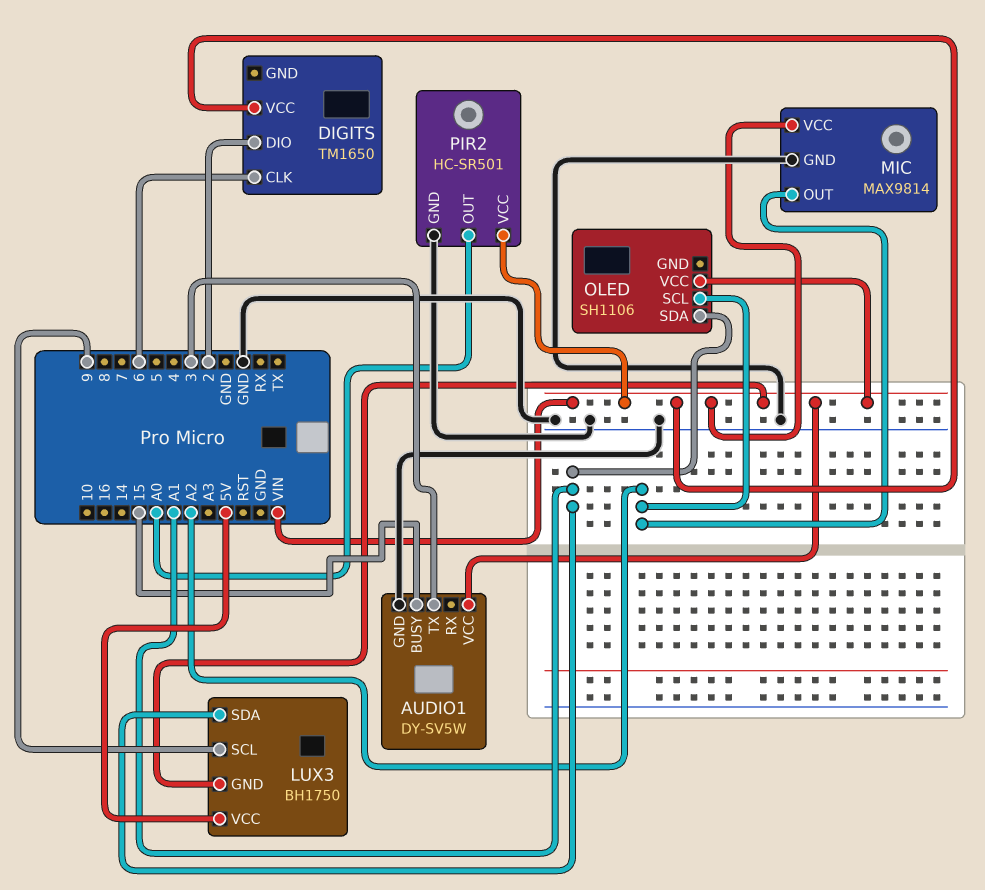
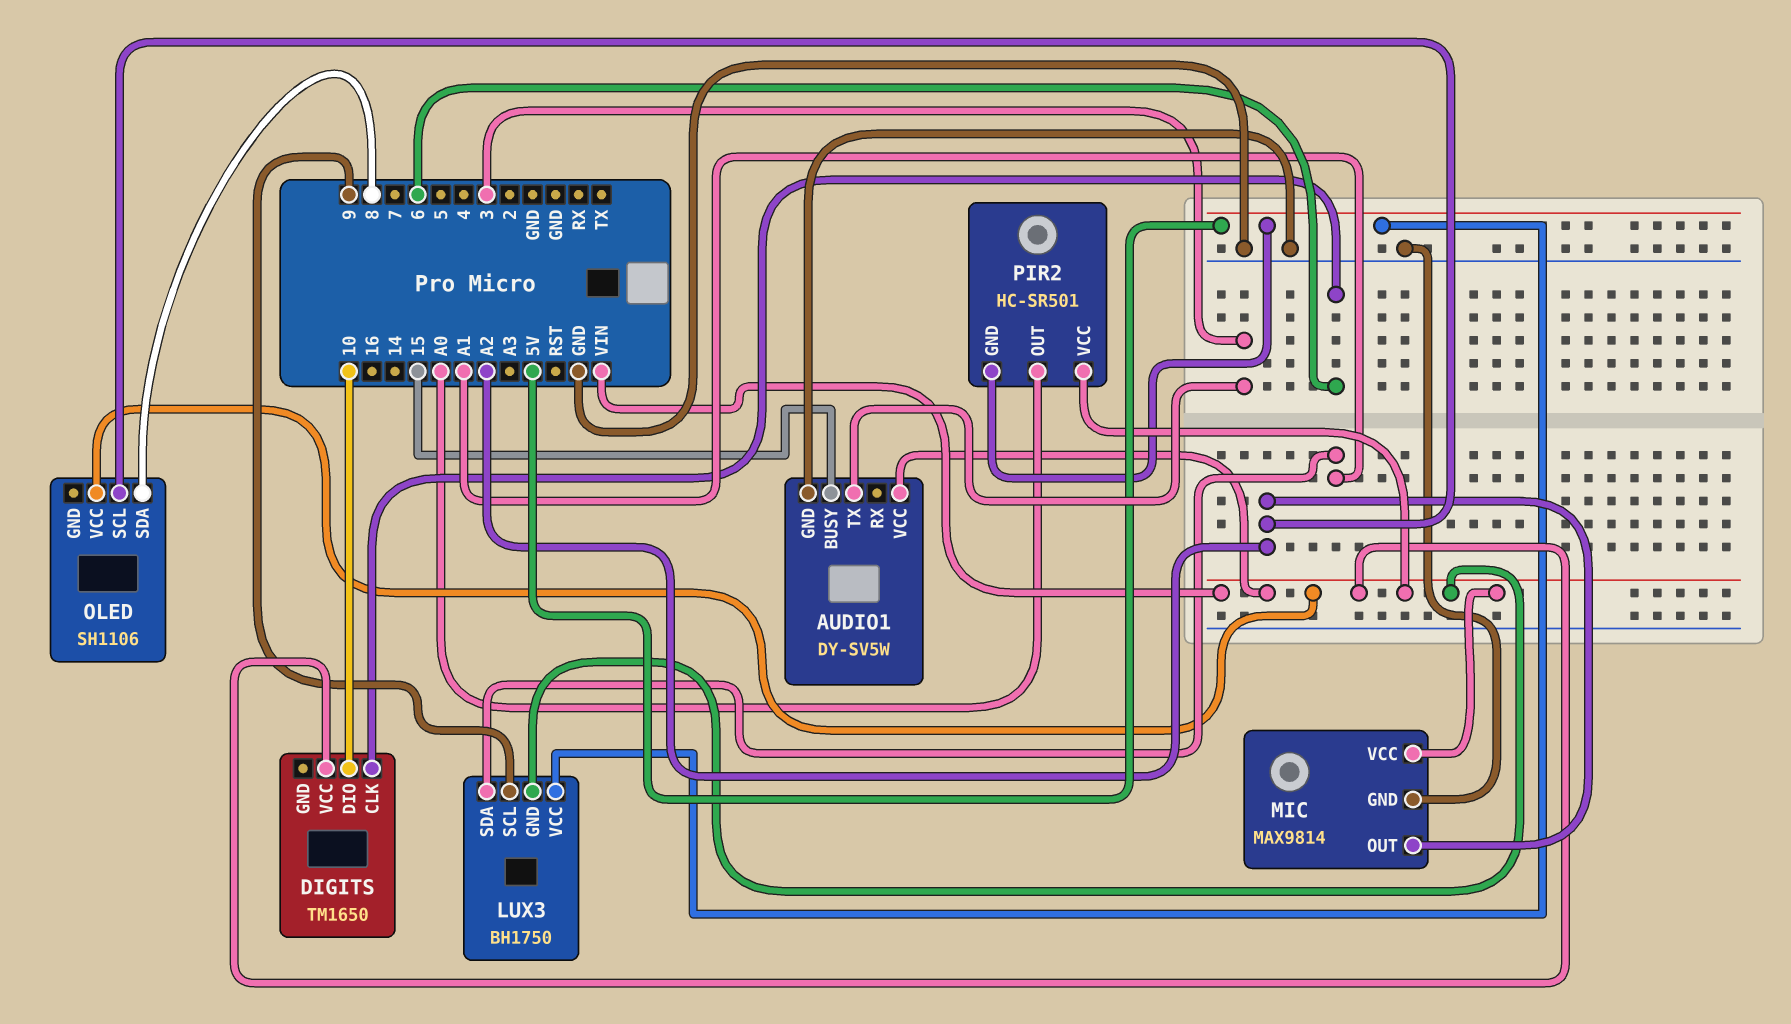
DIGITS pin DIO: 2 -> 10
OLED pin SDA: A1 -> 8
PIR2 pin GND: GND -> 5V

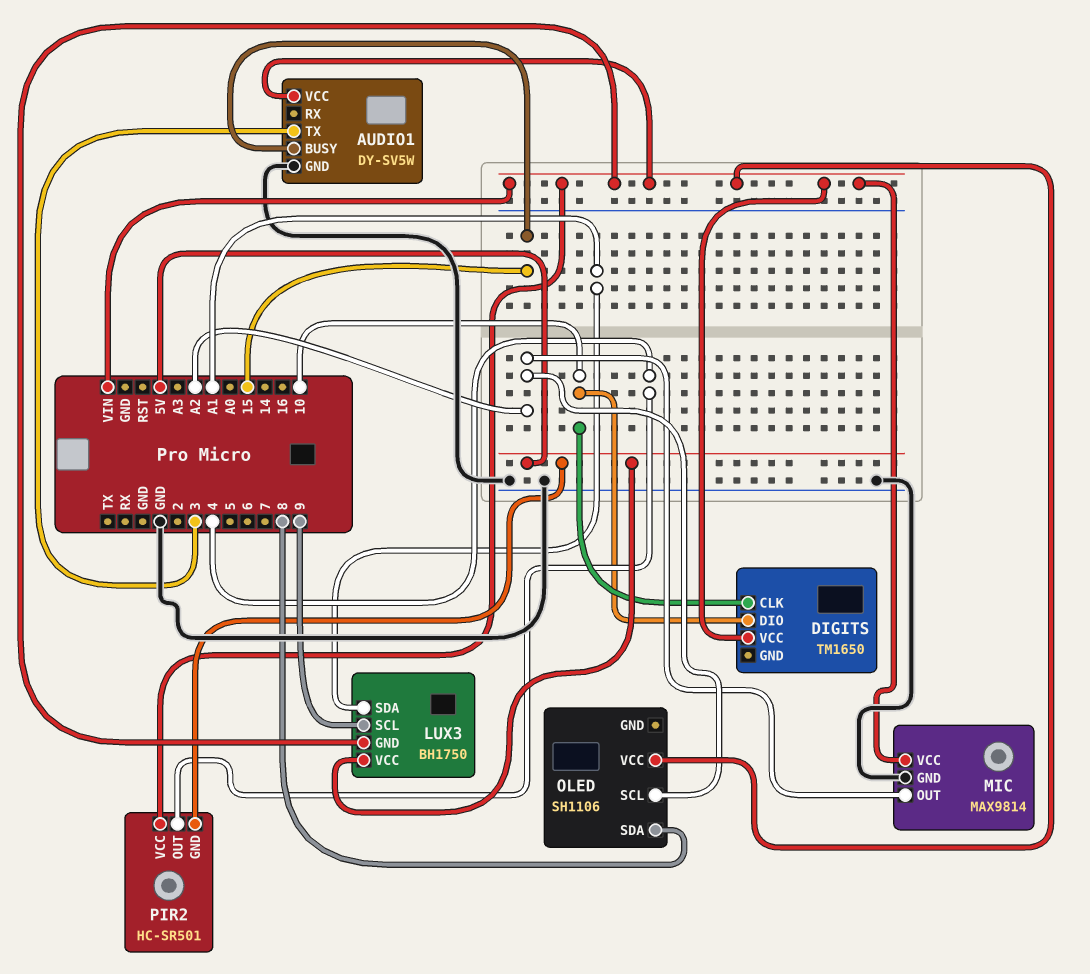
DIGITS pin CLK: 6 -> 10
PIR2 pin OUT: A0 -> 4

